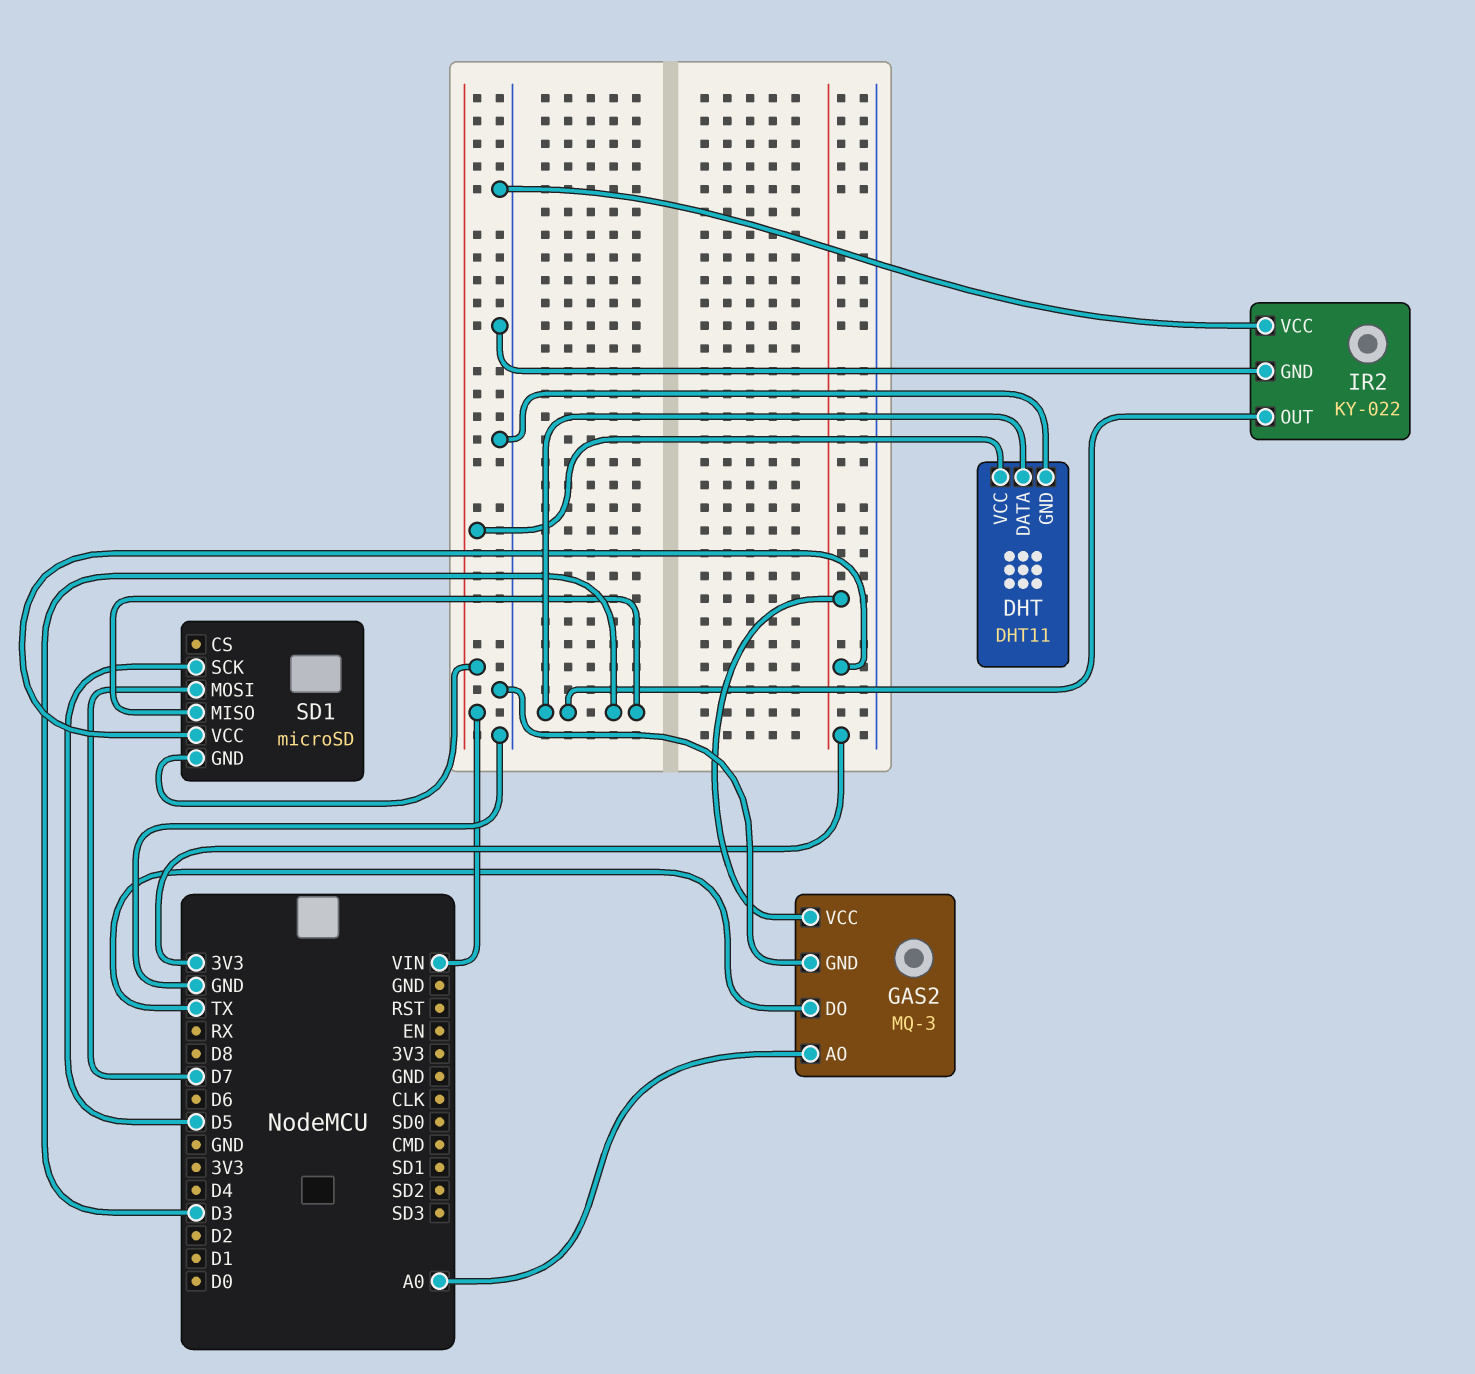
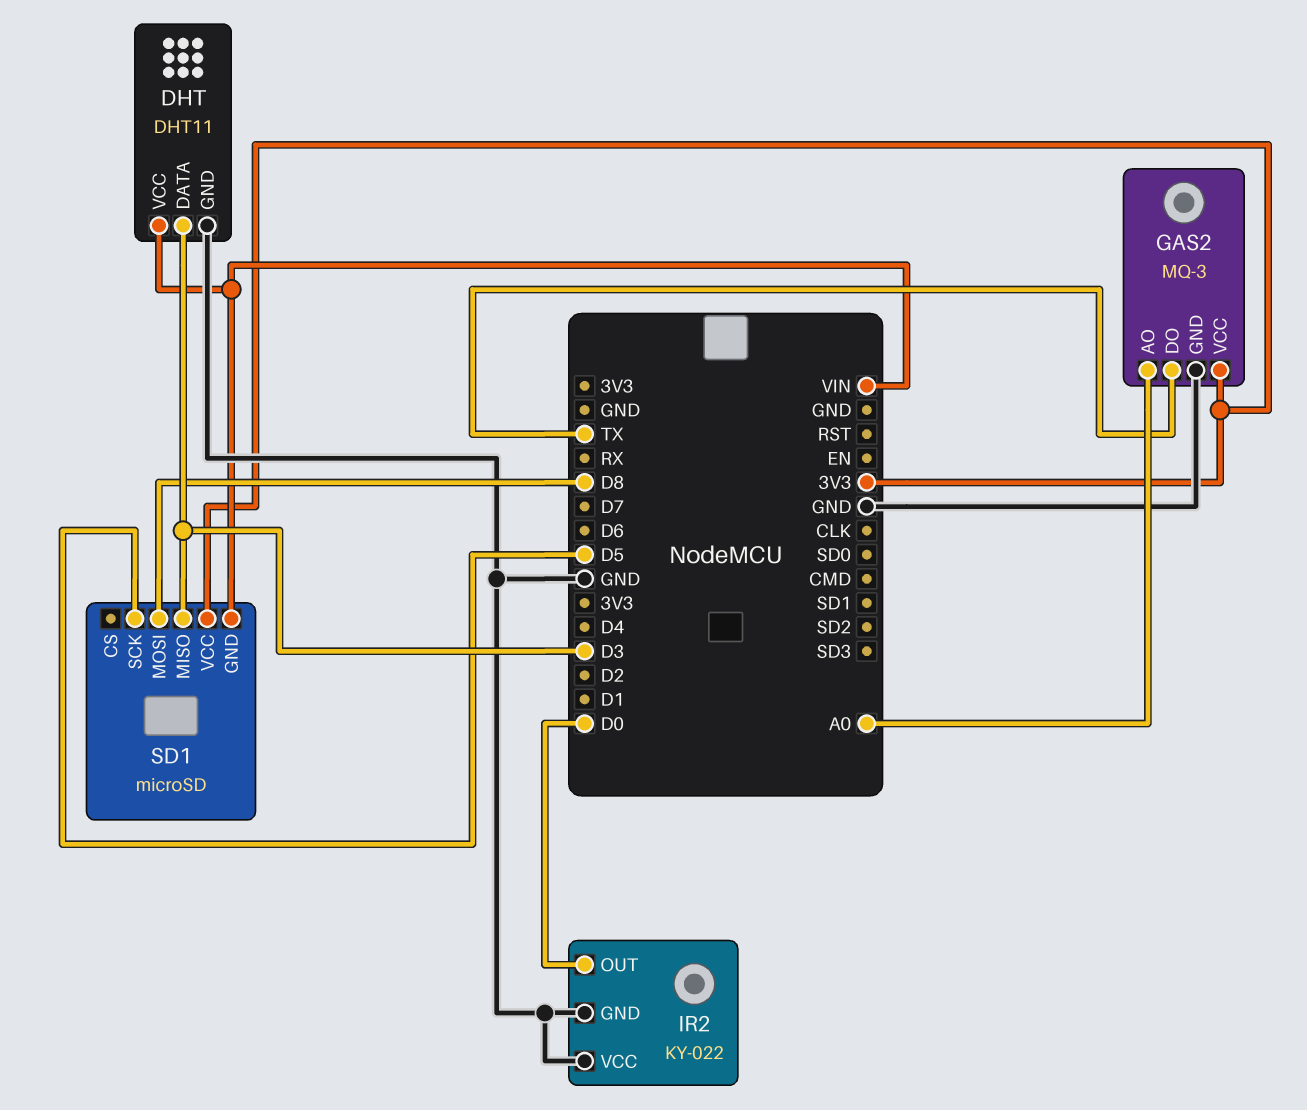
IR2 pin OUT: D3 -> D0
SD1 pin MOSI: D7 -> D8

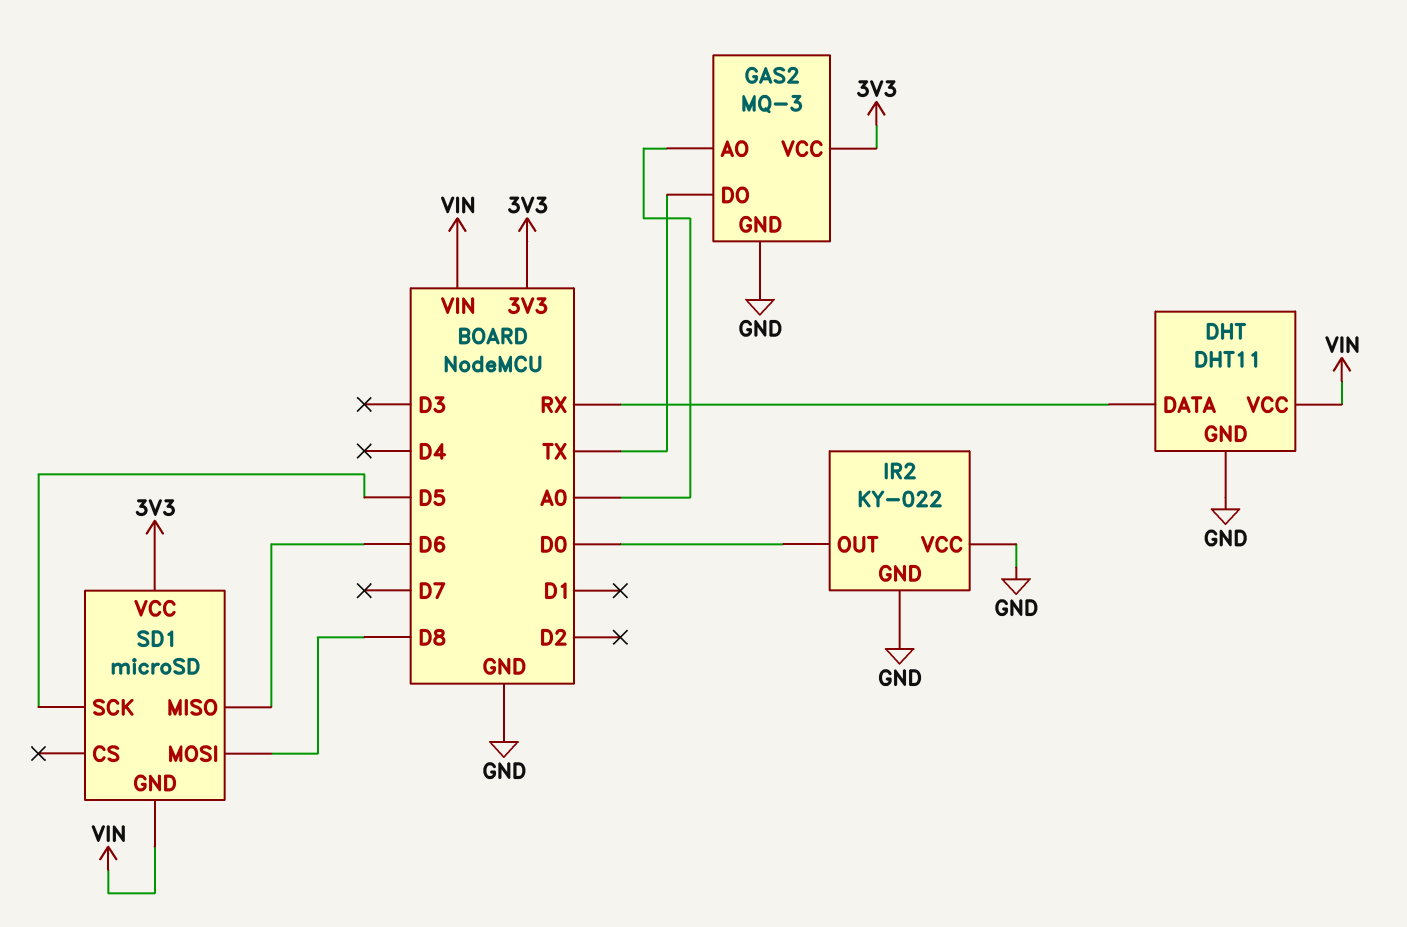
DHT pin DATA: D3 -> RX
SD1 pin MISO: D3 -> D6

